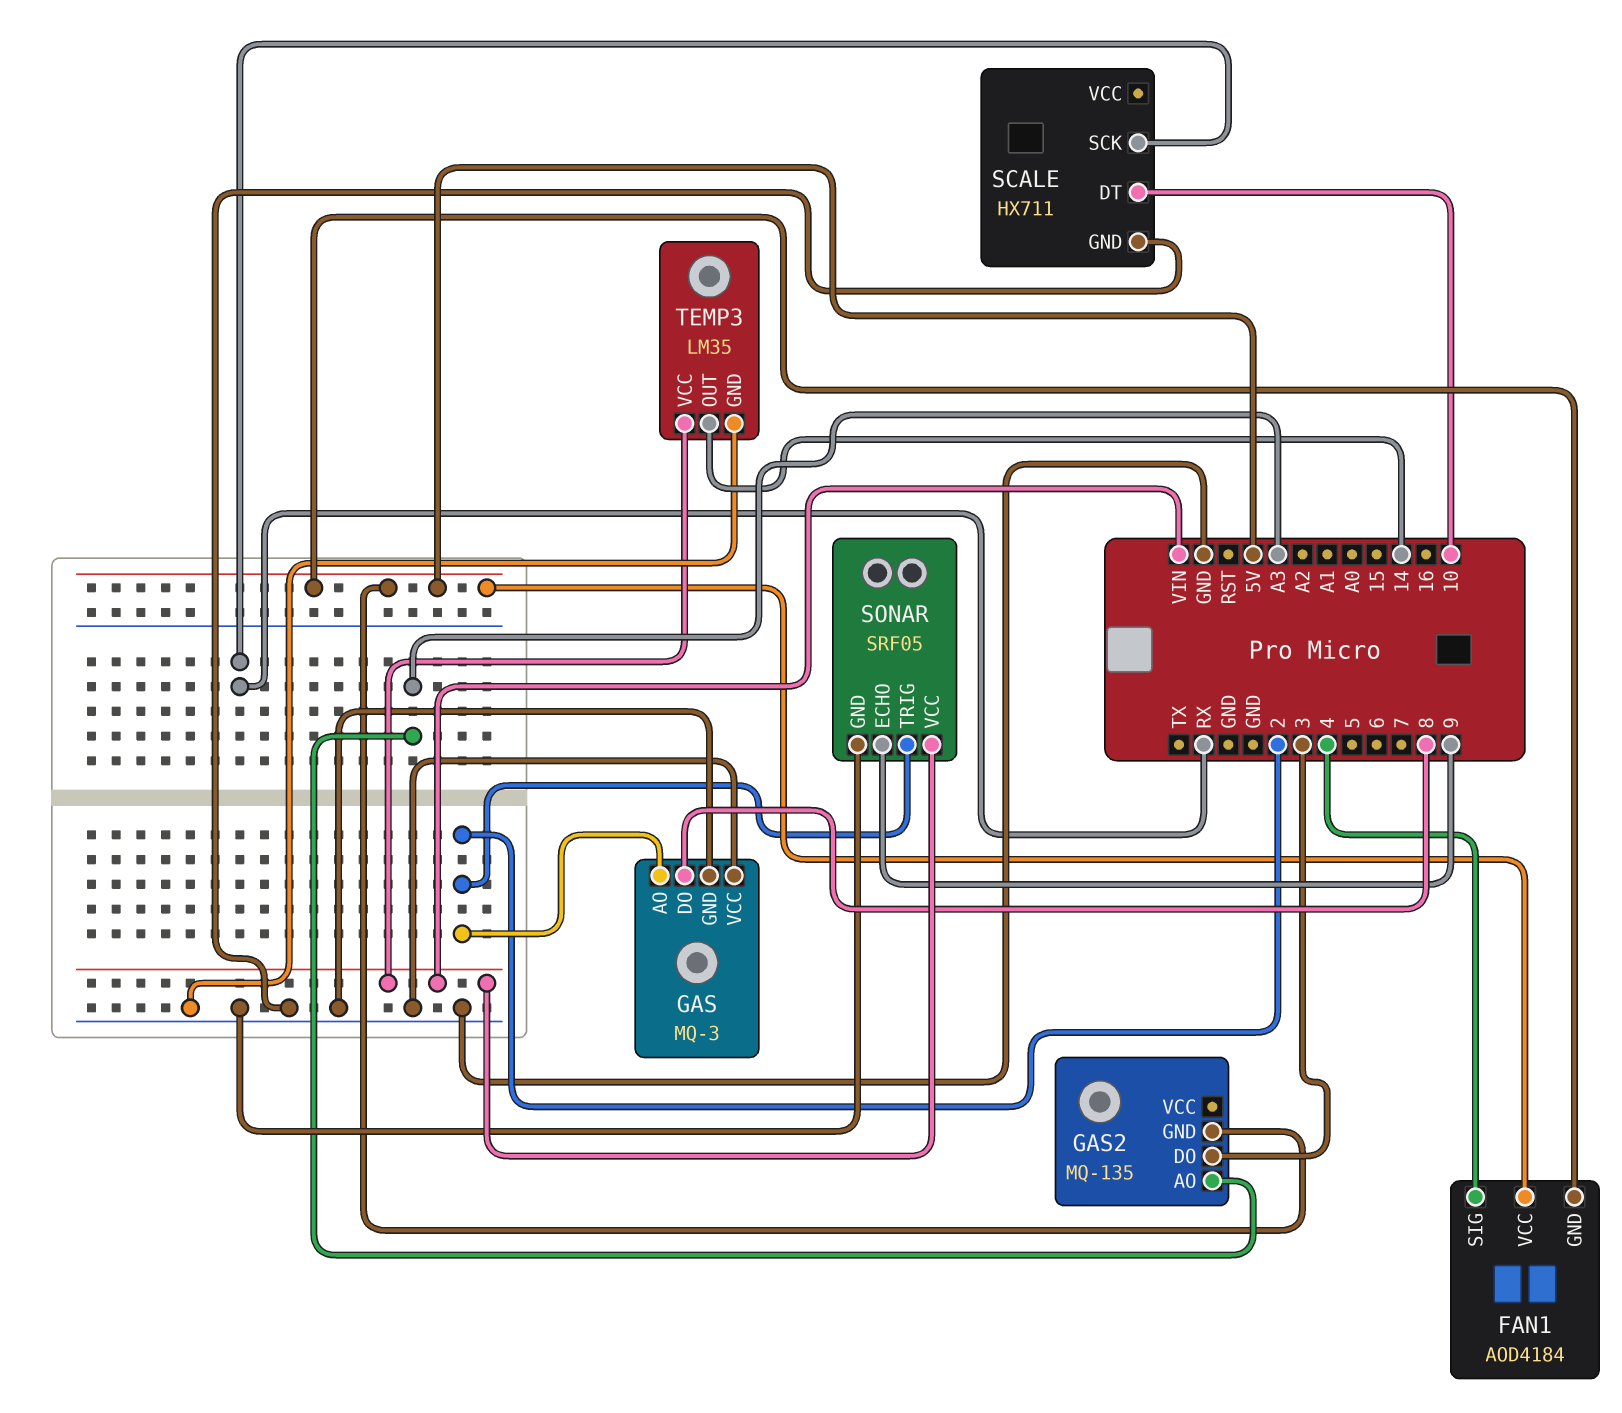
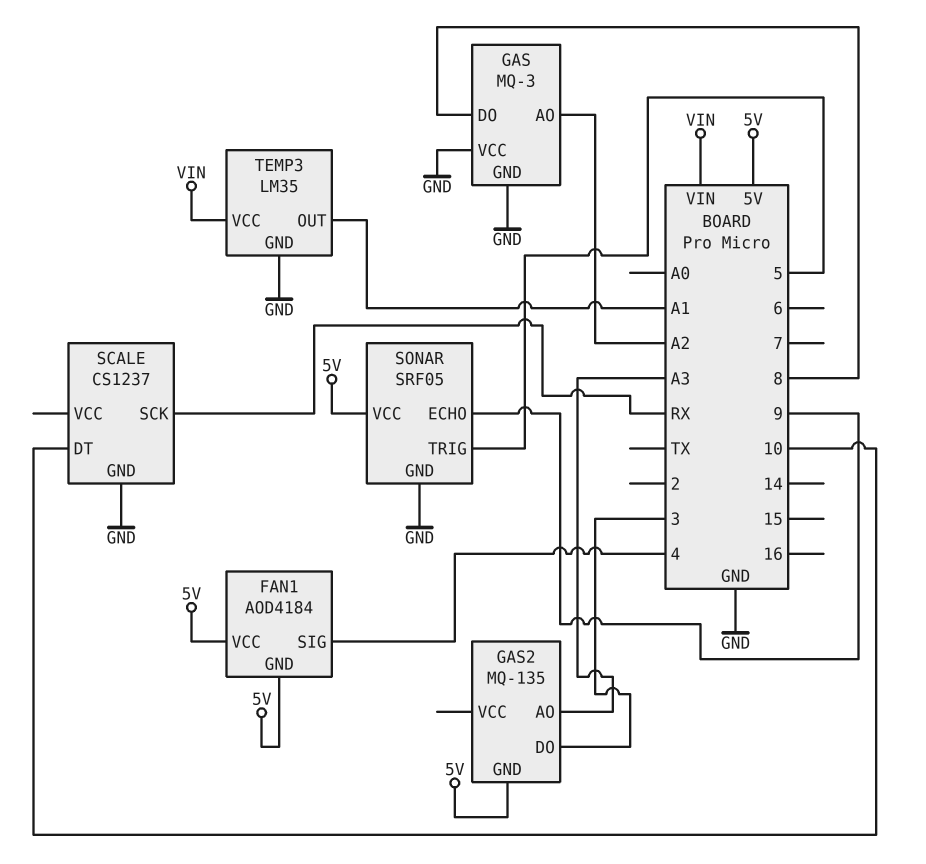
GAS pin AO: 2 -> A2
SCALE: HX711 -> CS1237
SONAR pin TRIG: 2 -> 5
SONAR pin VCC: VIN -> 5V
TEMP3 pin OUT: 14 -> A1

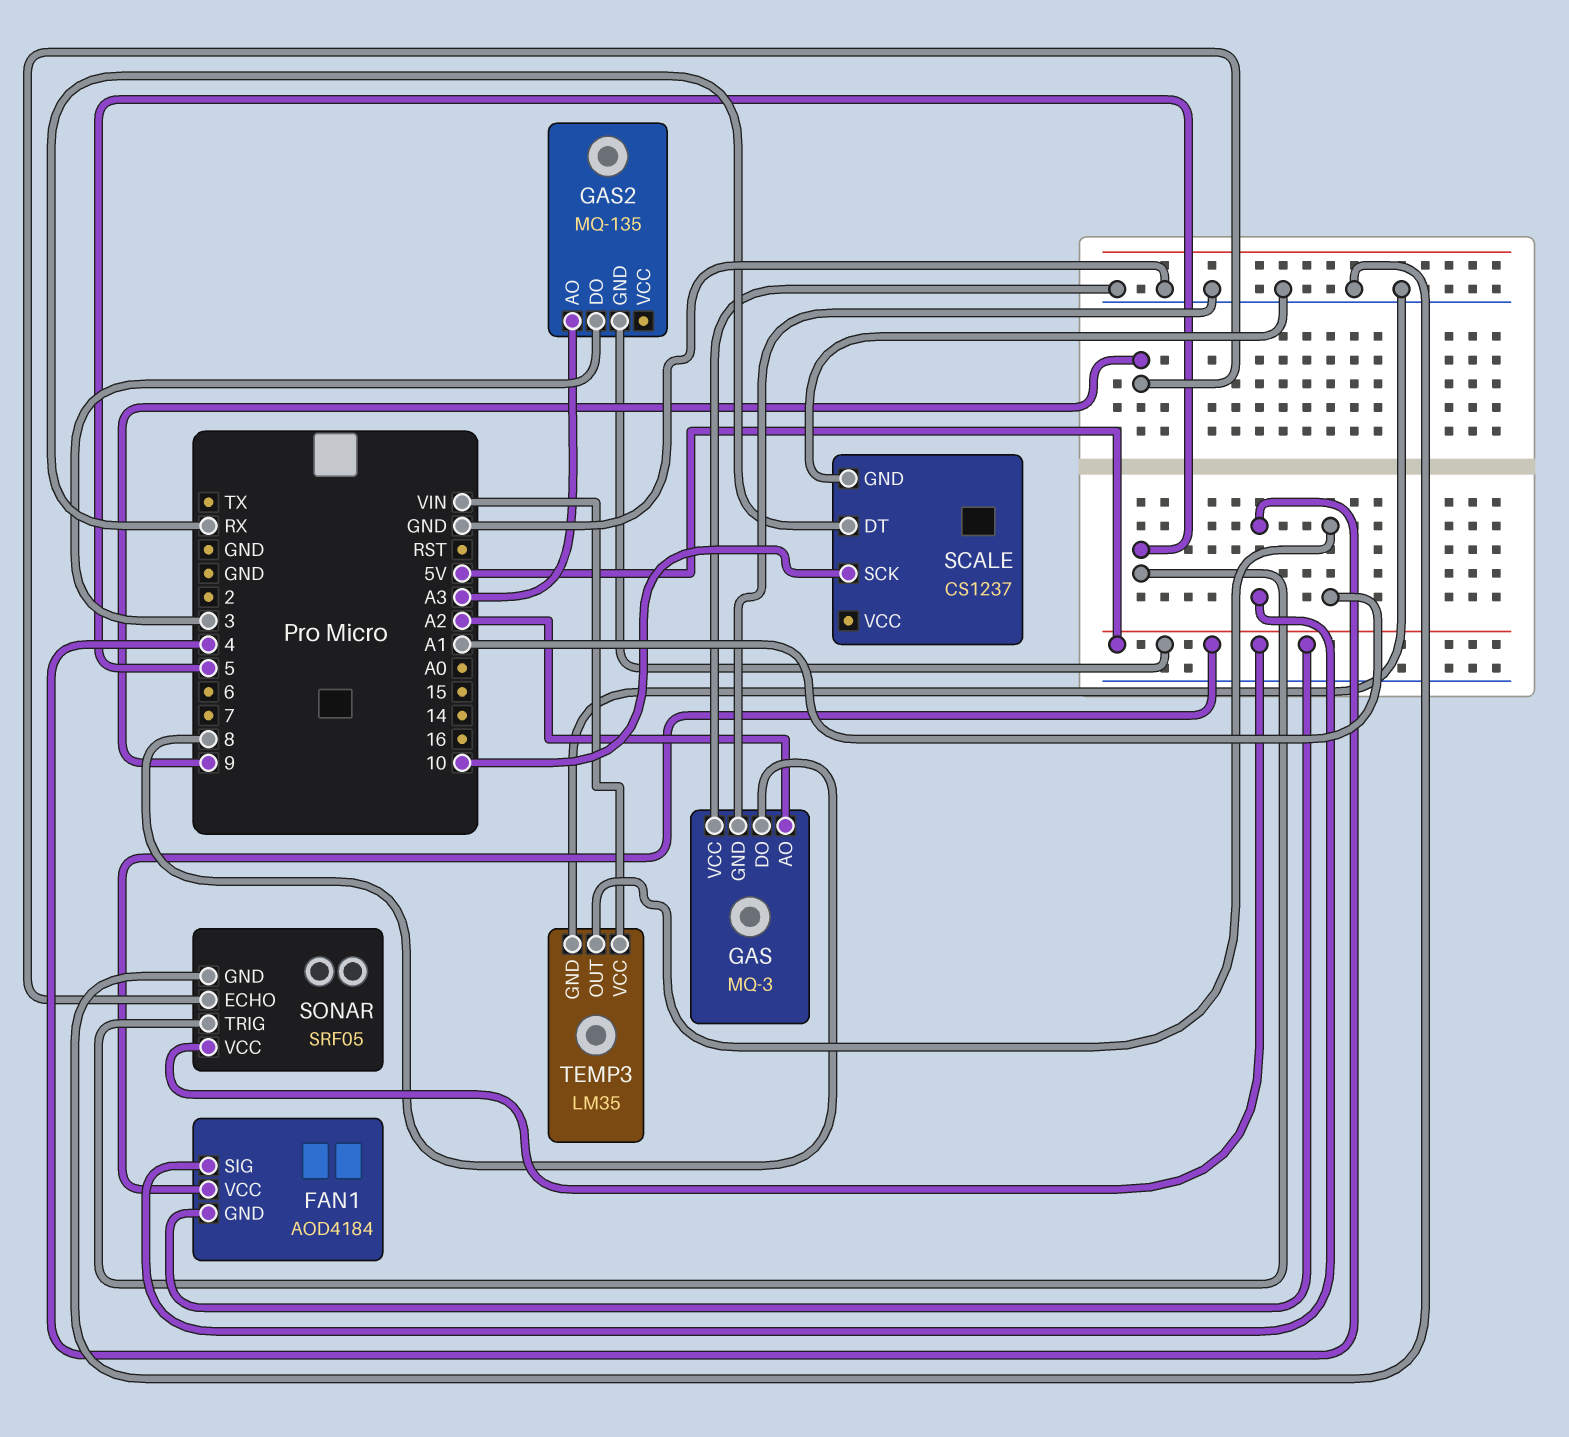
SCALE pin DT: 10 -> RX
SCALE pin SCK: RX -> 10

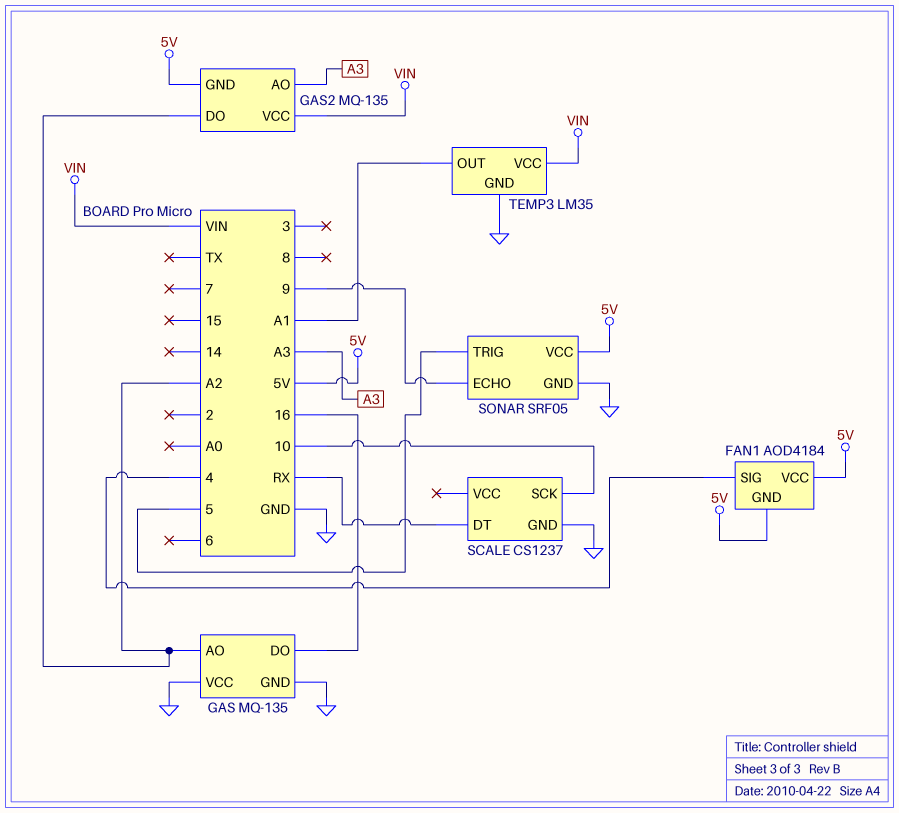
GAS: MQ-3 -> MQ-135
GAS pin DO: 8 -> 16
GAS2 pin DO: 3 -> A2
GAS2 pin VCC: none -> VIN

